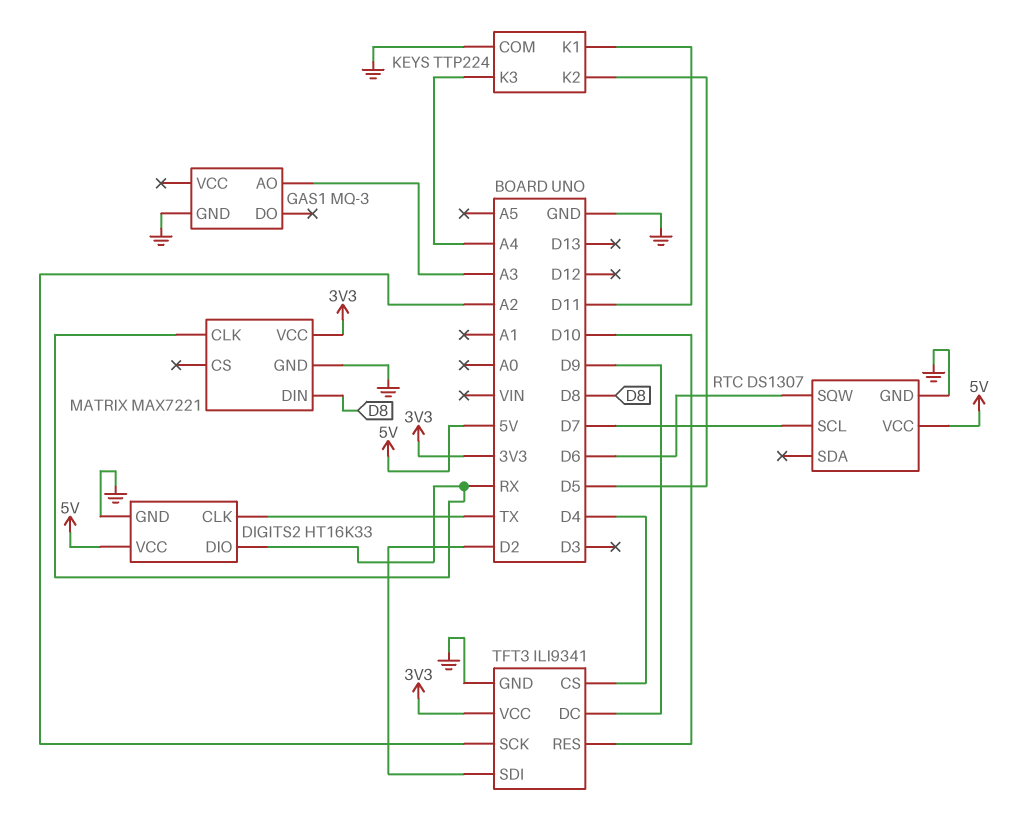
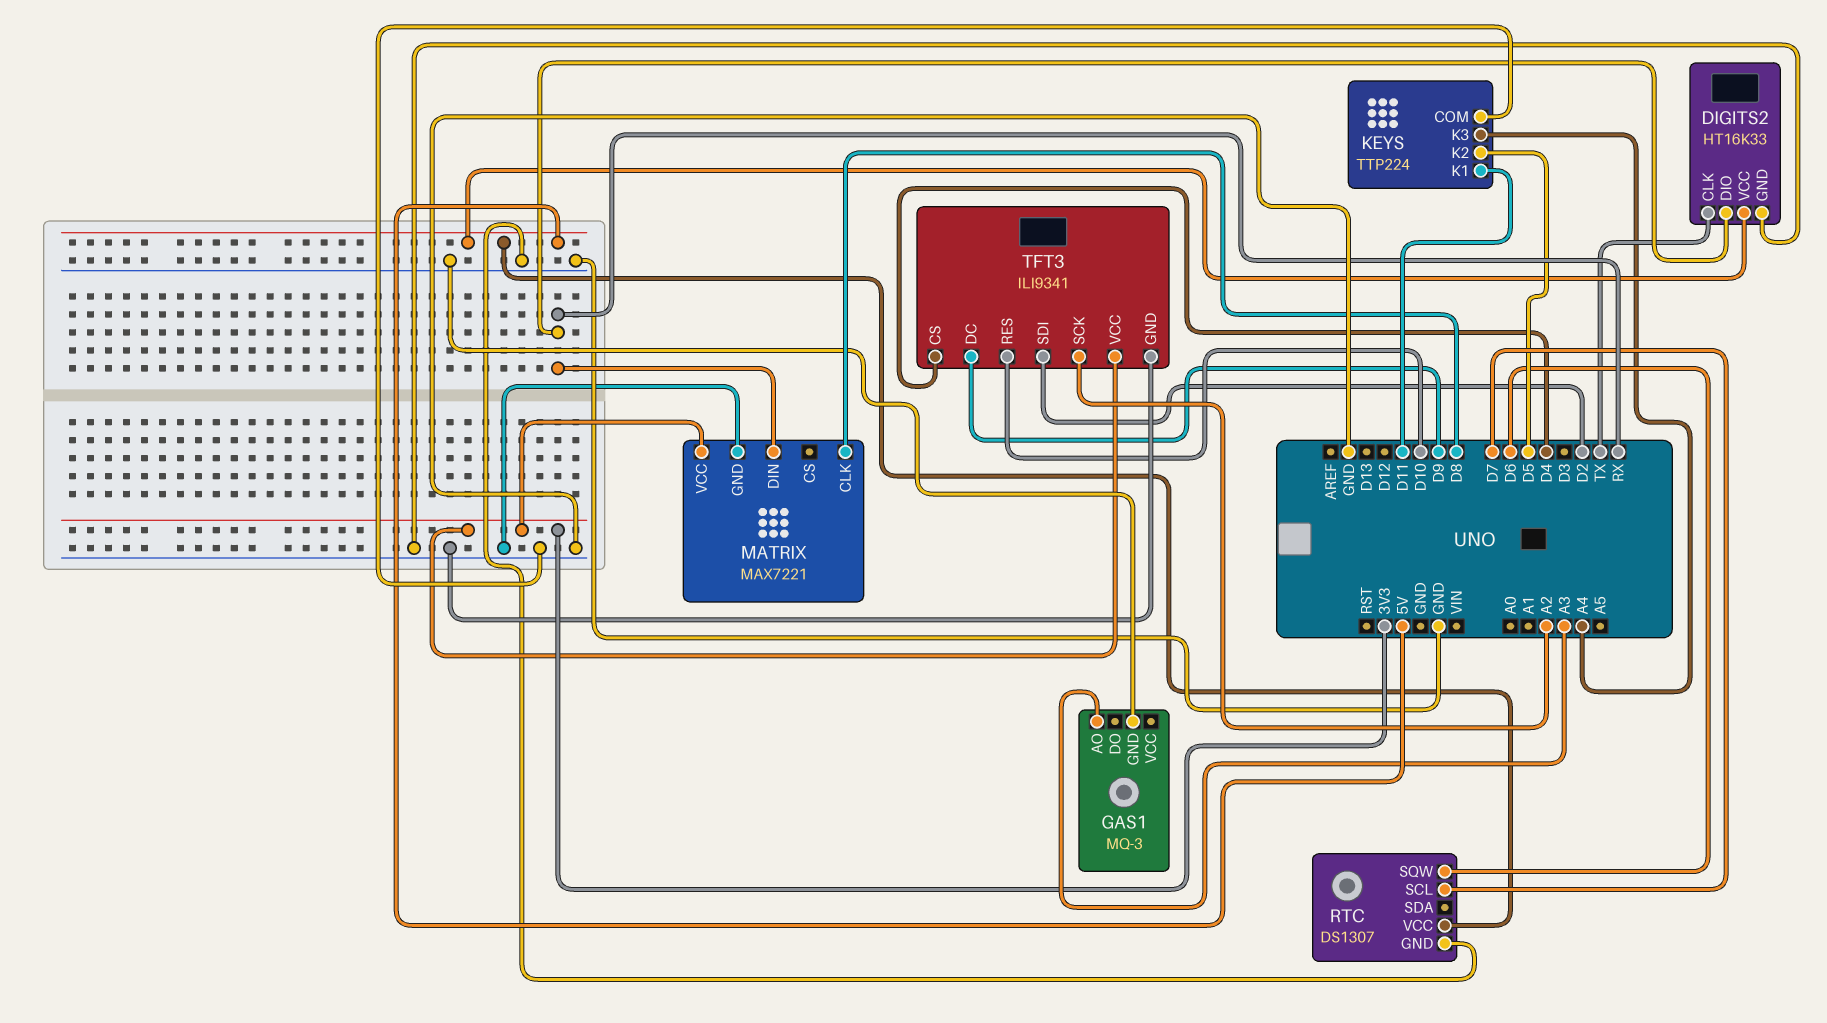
MATRIX pin CLK: RX -> D8
MATRIX pin DIN: D8 -> RX

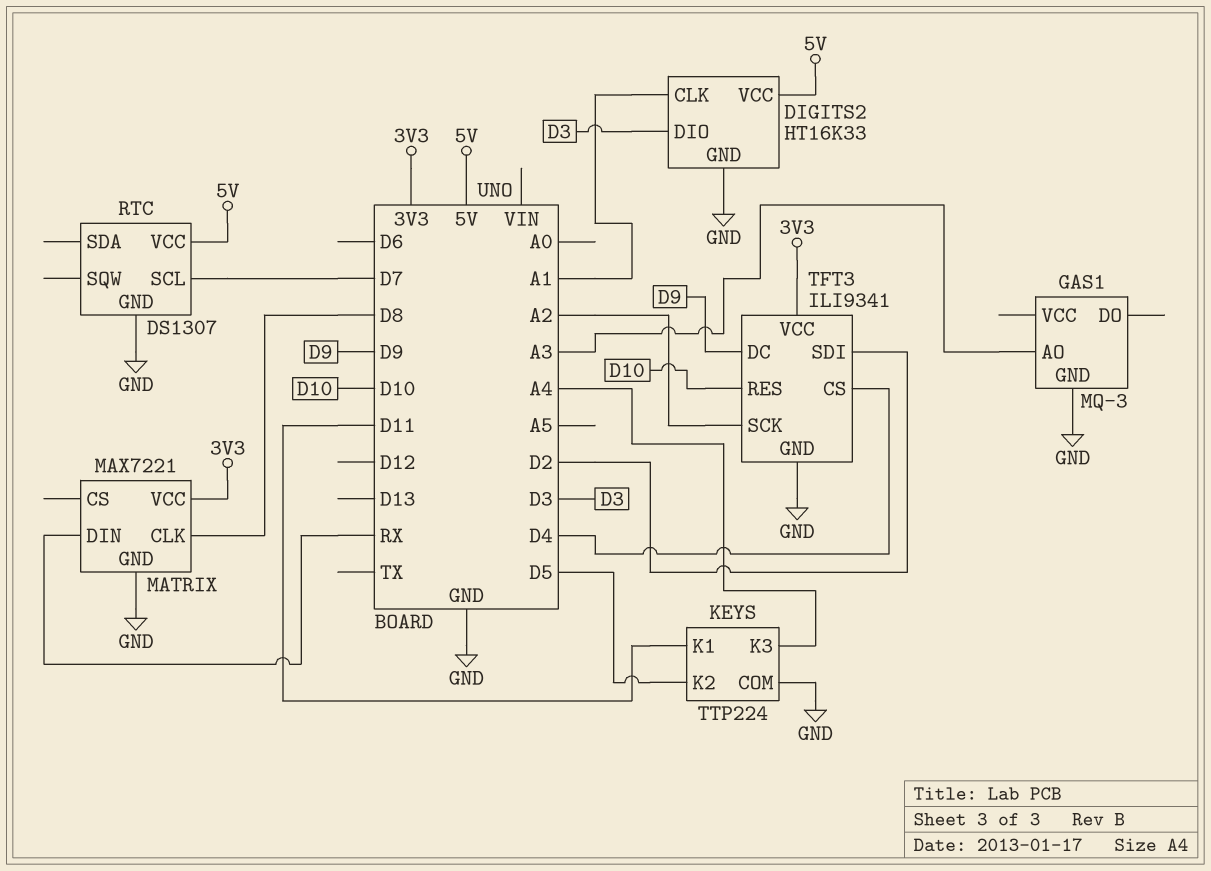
DIGITS2 pin CLK: TX -> A1
DIGITS2 pin DIO: RX -> D3
RTC pin SQW: D6 -> none

